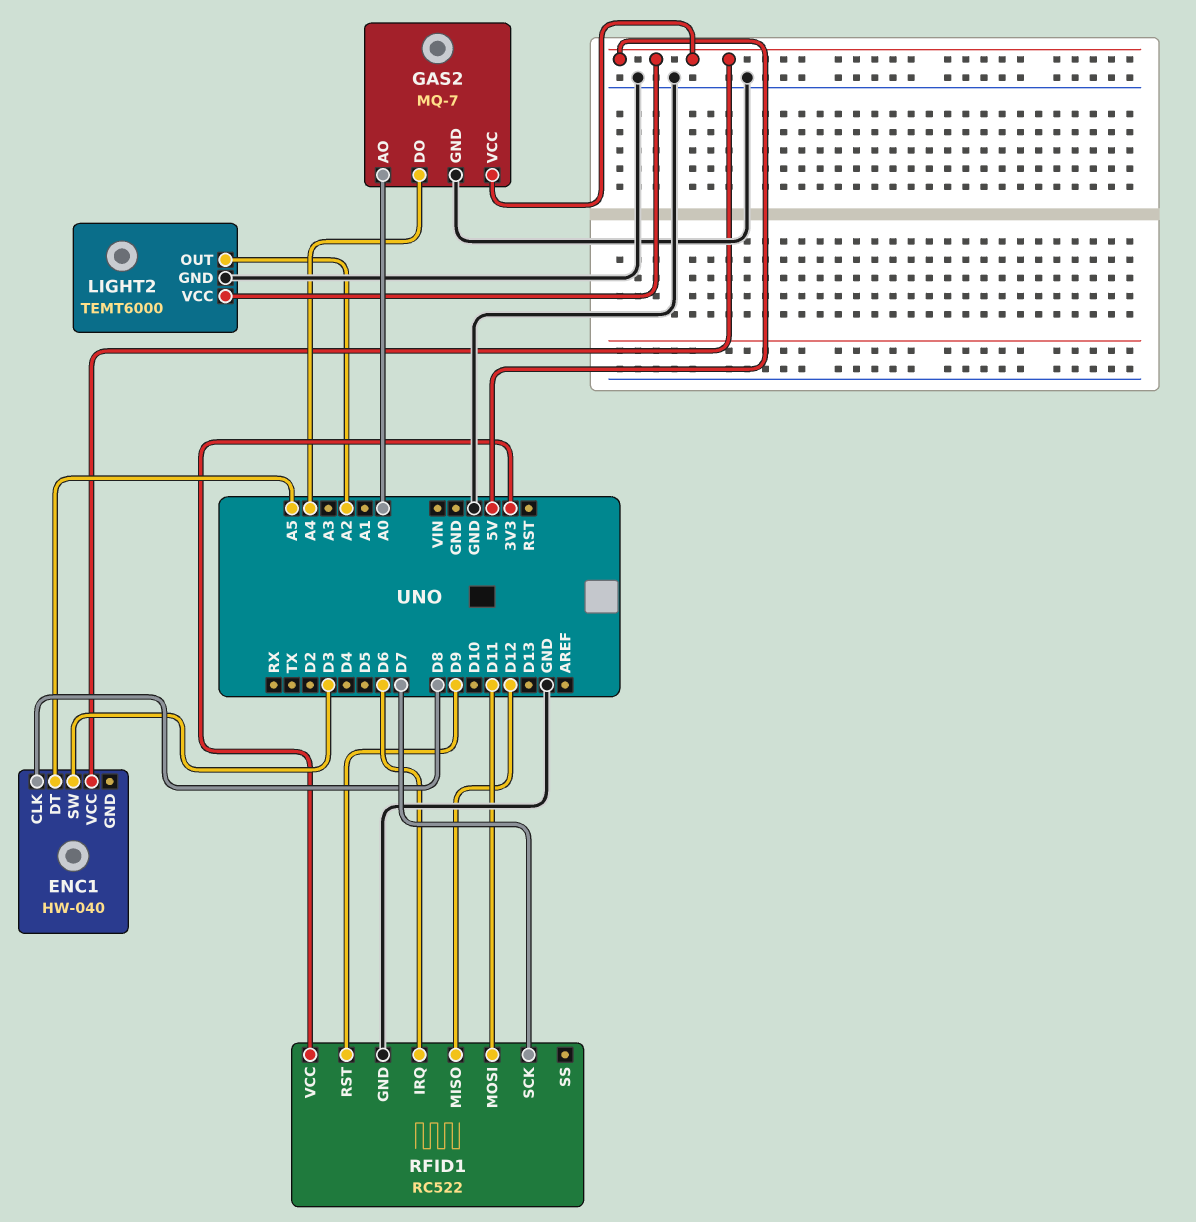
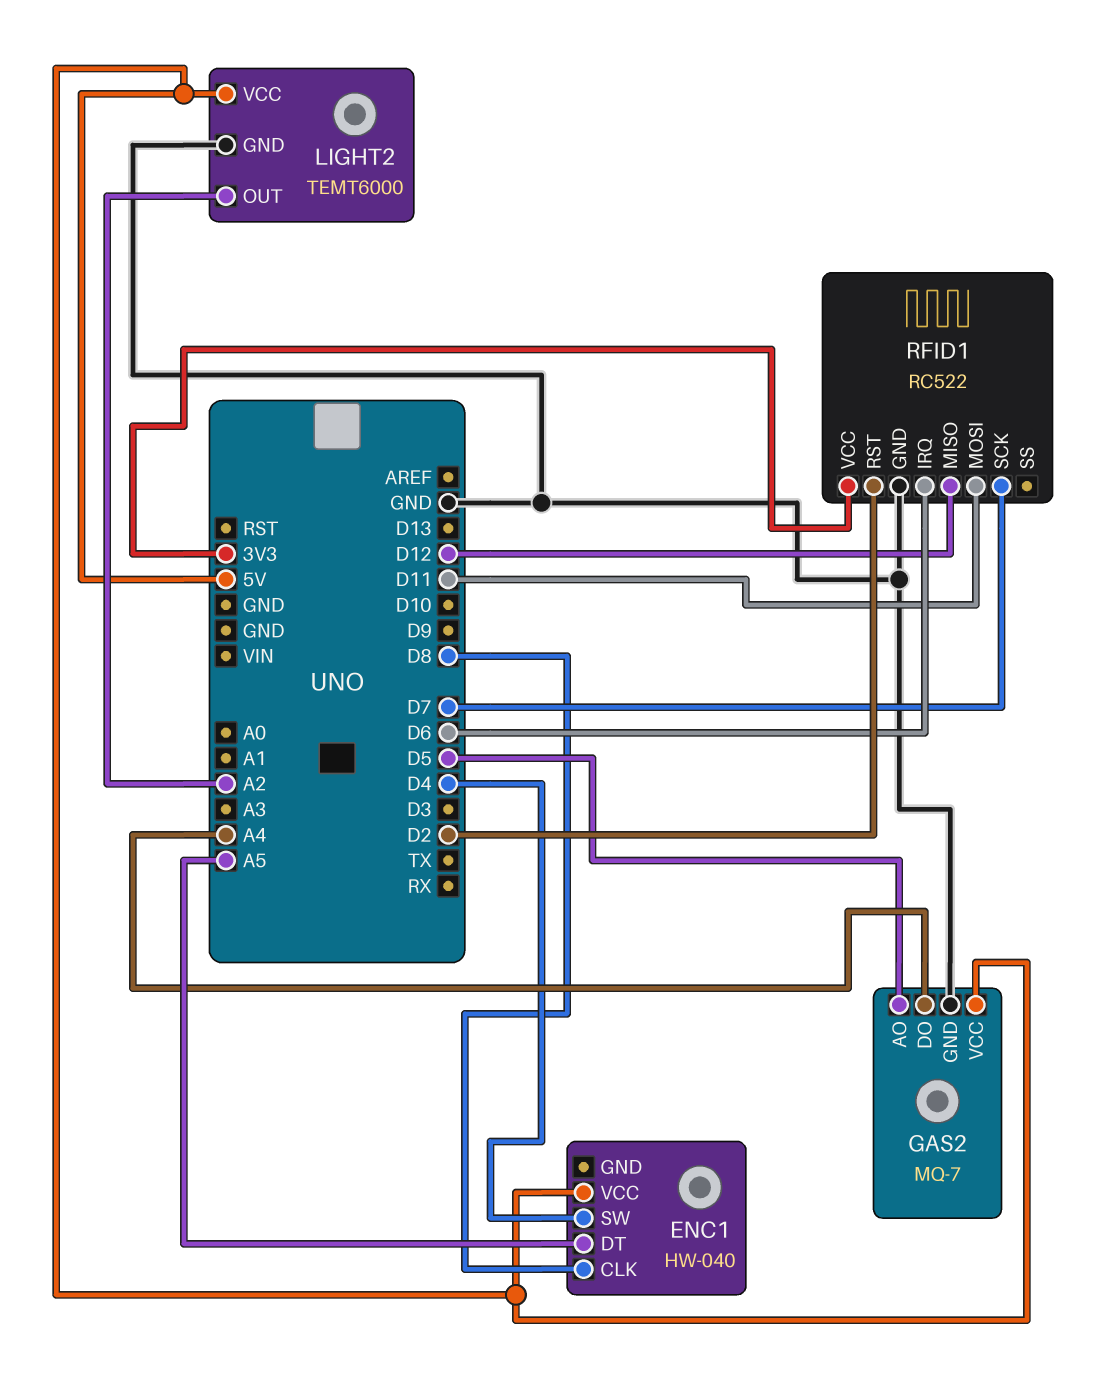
ENC1 pin SW: D3 -> D4
GAS2 pin AO: A0 -> D5
RFID1 pin RST: D9 -> D2

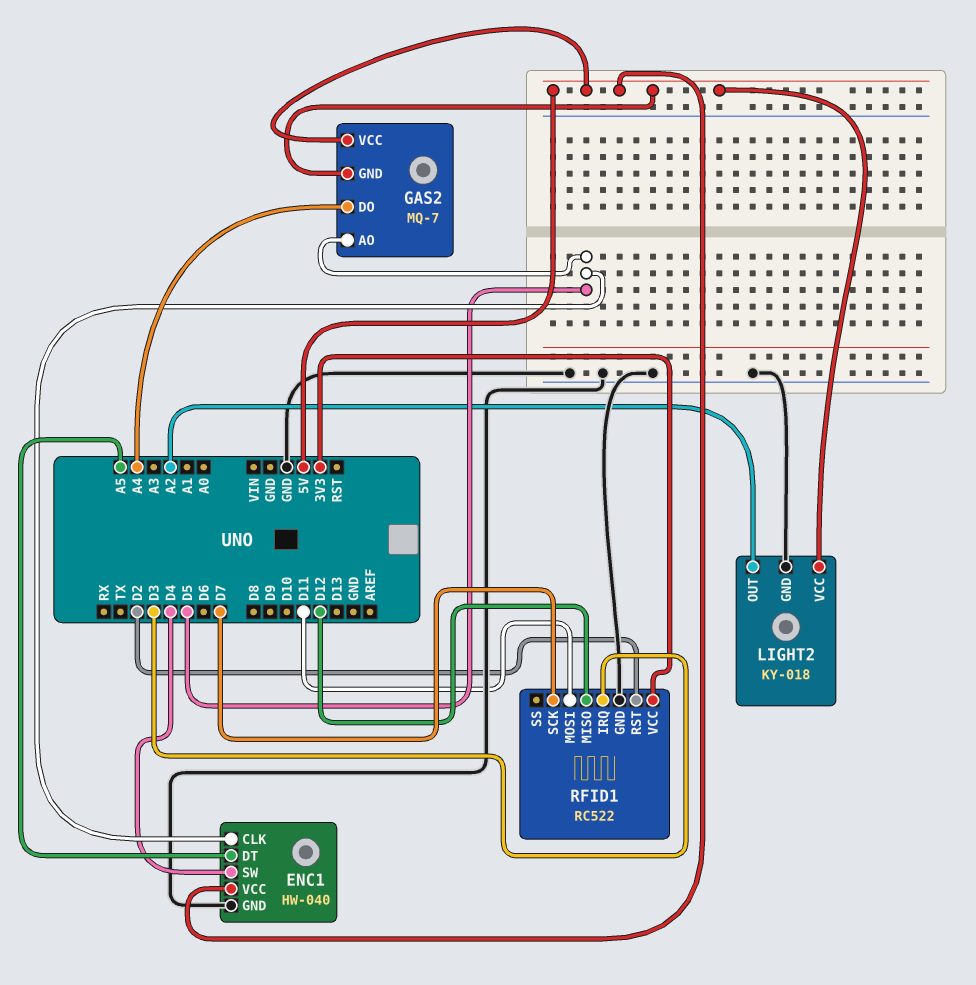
ENC1 pin CLK: D8 -> D5
ENC1 pin GND: none -> GND
GAS2 pin GND: GND -> 5V
LIGHT2: TEMT6000 -> KY-018
RFID1 pin IRQ: D6 -> D3

